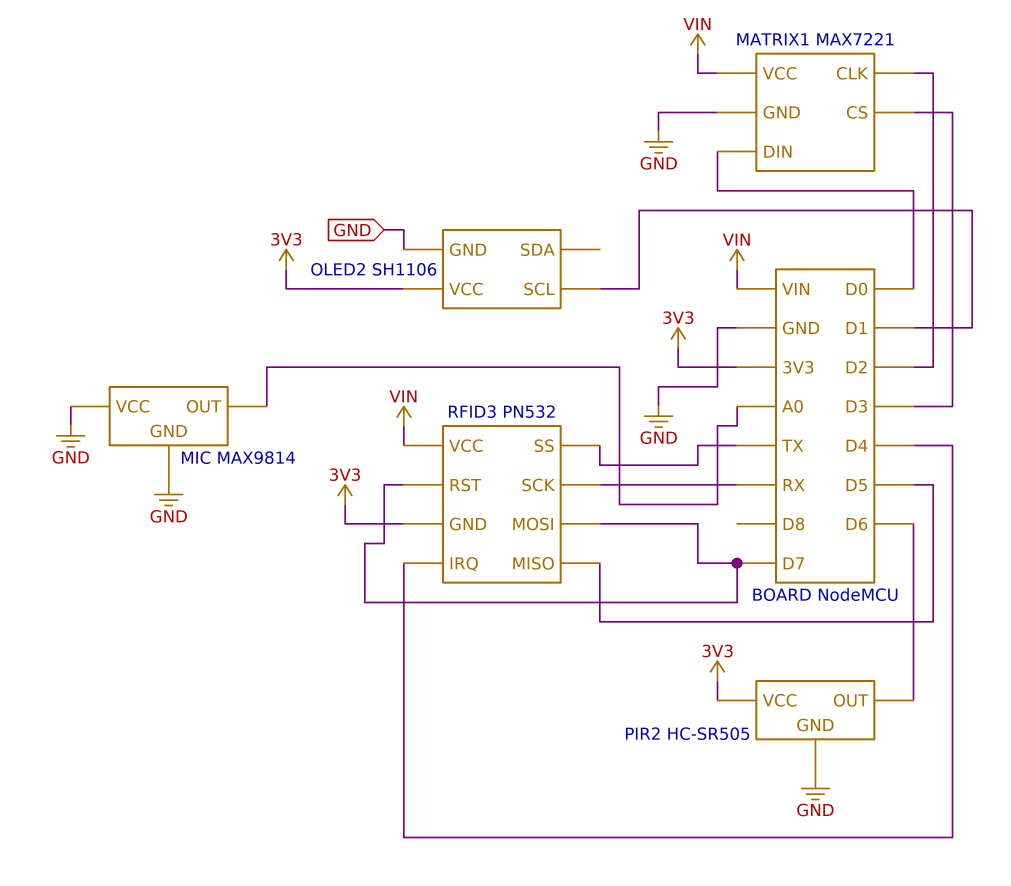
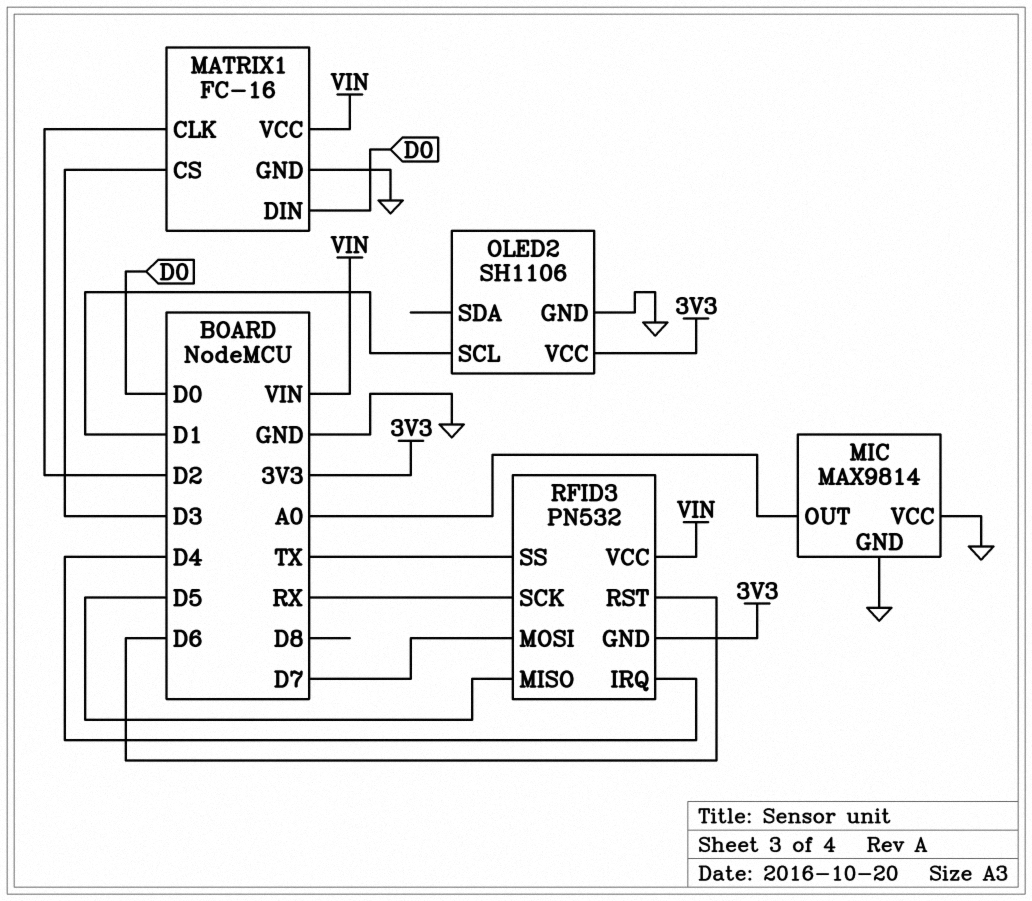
MATRIX1: MAX7221 -> FC-16
PIR2: HC-SR505 -> none
PIR2 pin GND: GND -> none
PIR2 pin OUT: D6 -> none
PIR2 pin VCC: 3V3 -> none
RFID3 pin RST: D7 -> D6

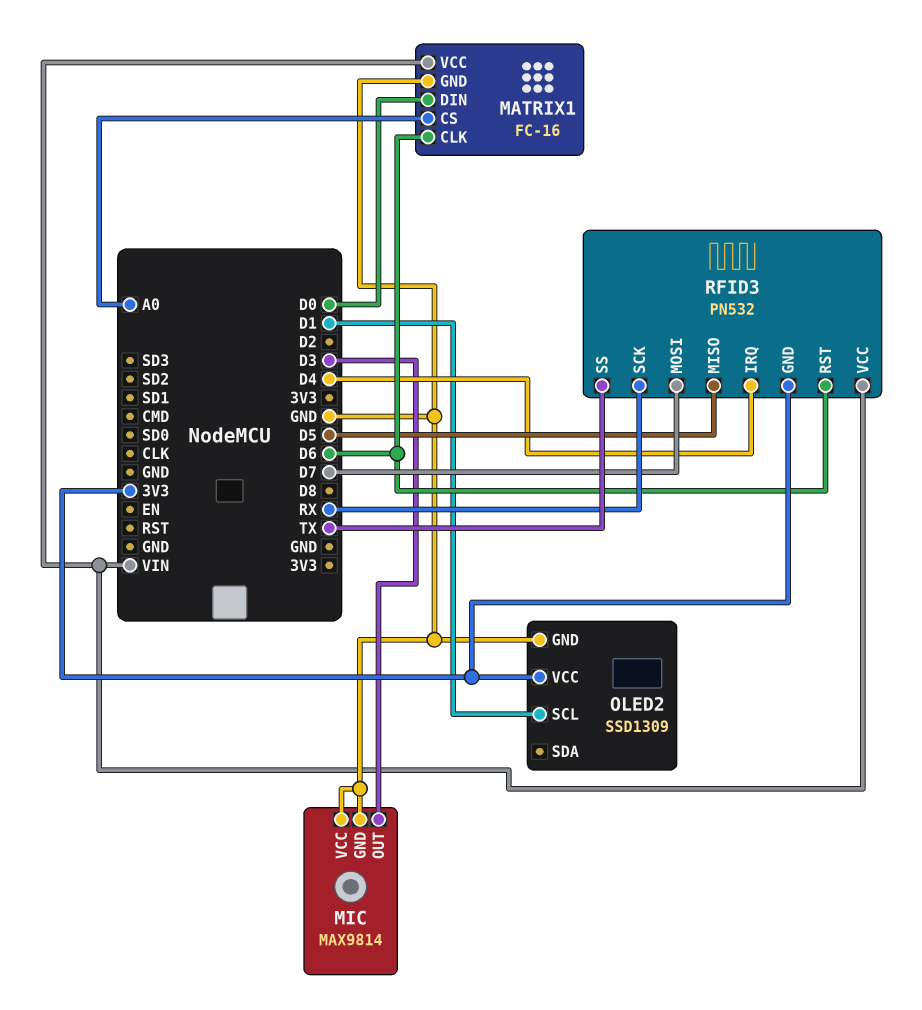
MATRIX1 pin CLK: D2 -> D6
MATRIX1 pin CS: D3 -> A0
MIC pin OUT: A0 -> D3
OLED2: SH1106 -> SSD1309

